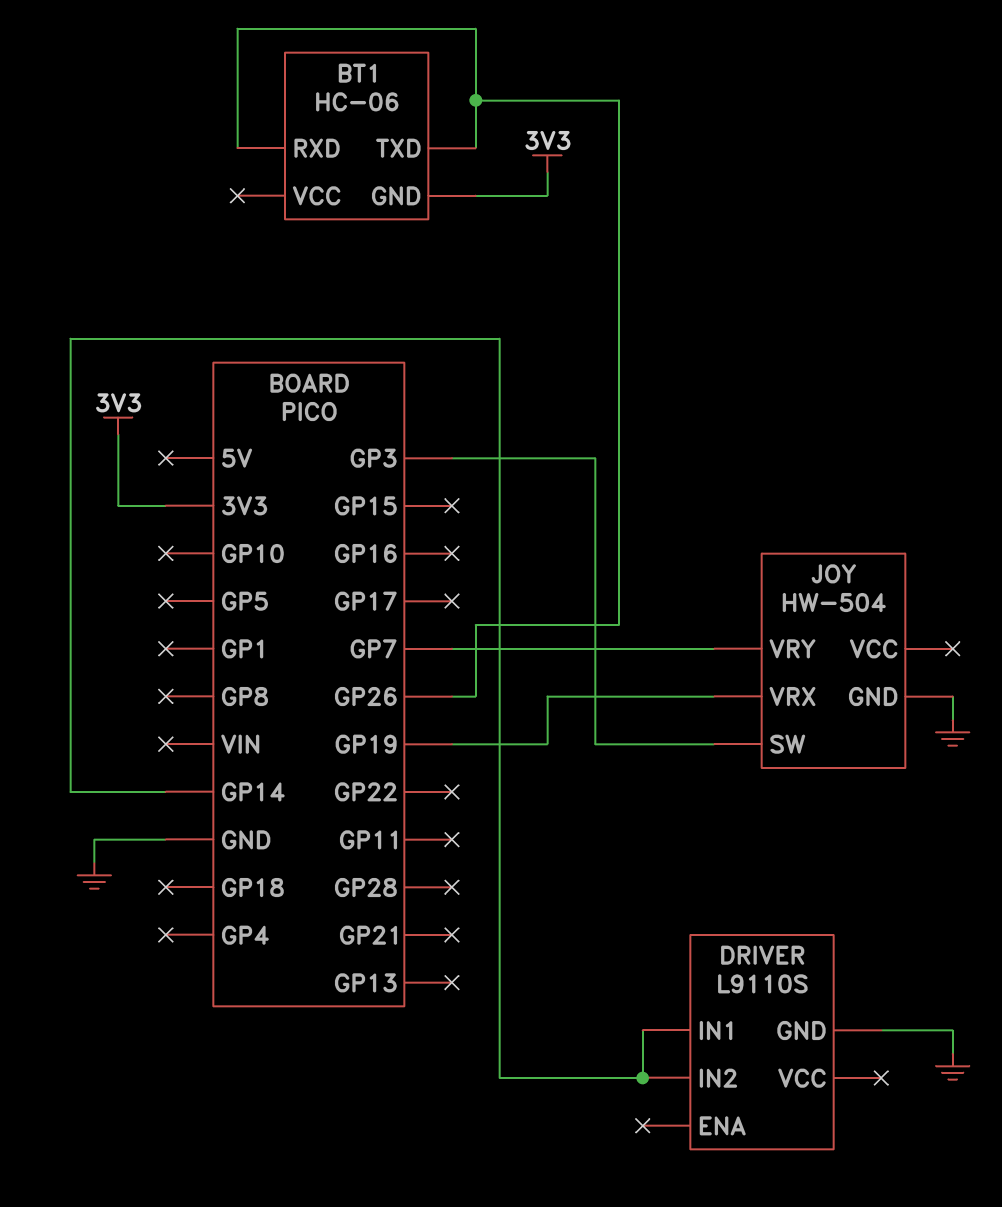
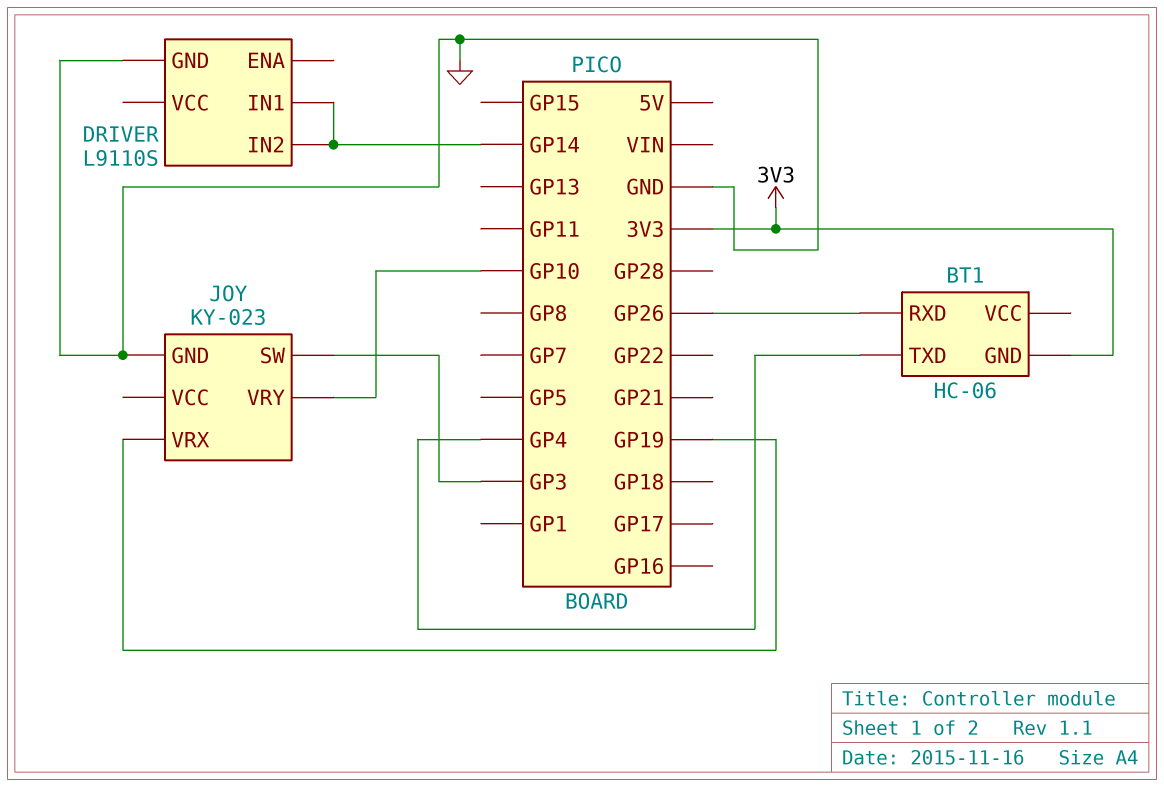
BT1 pin TXD: GP26 -> GP4
JOY: HW-504 -> KY-023
JOY pin VRY: GP7 -> GP10

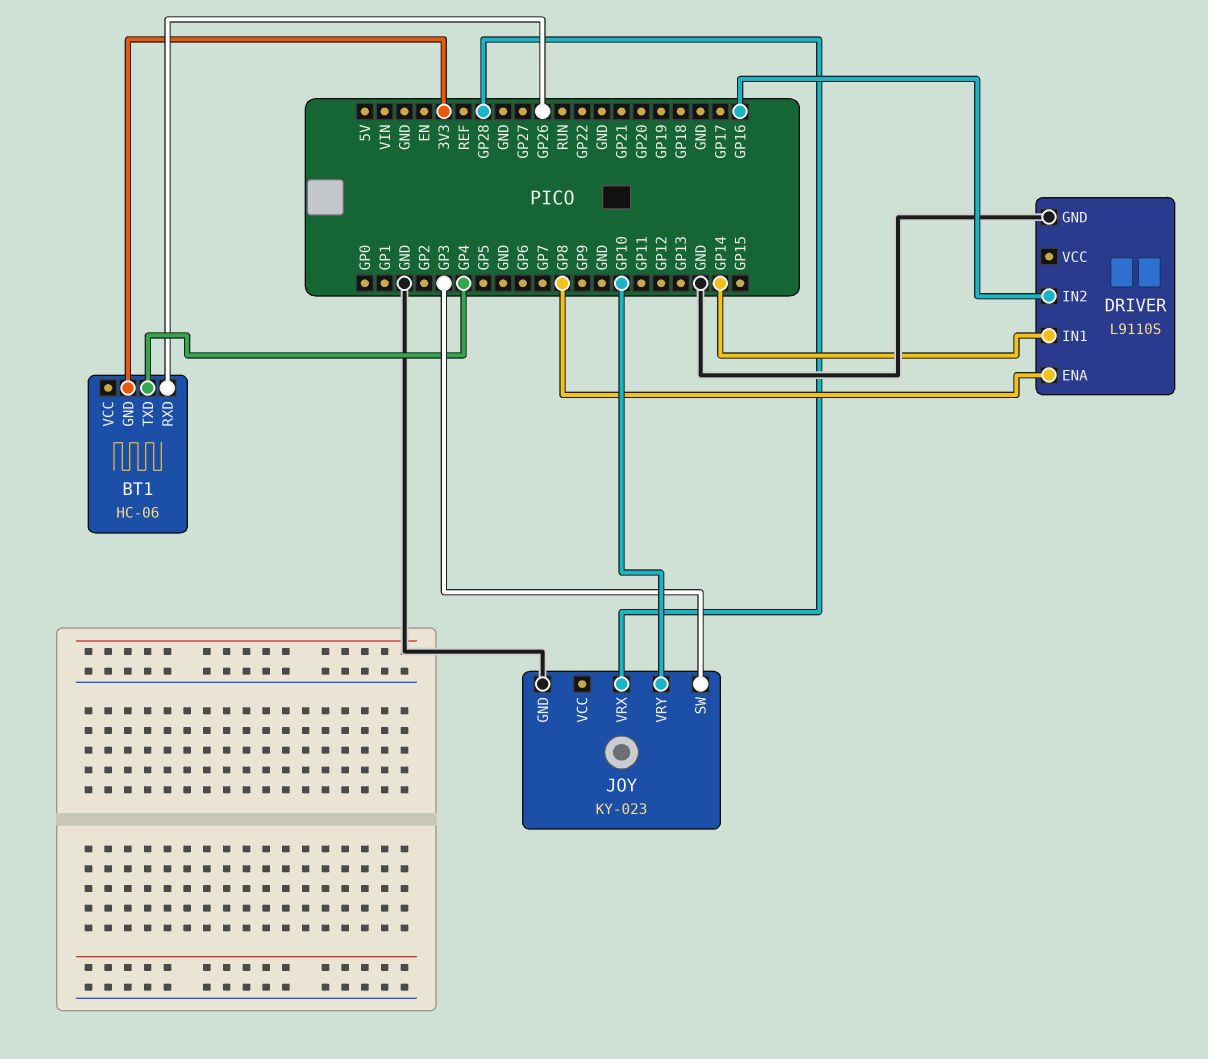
DRIVER pin ENA: none -> GP8
DRIVER pin IN2: GP14 -> GP16
JOY pin VRX: GP19 -> GP28

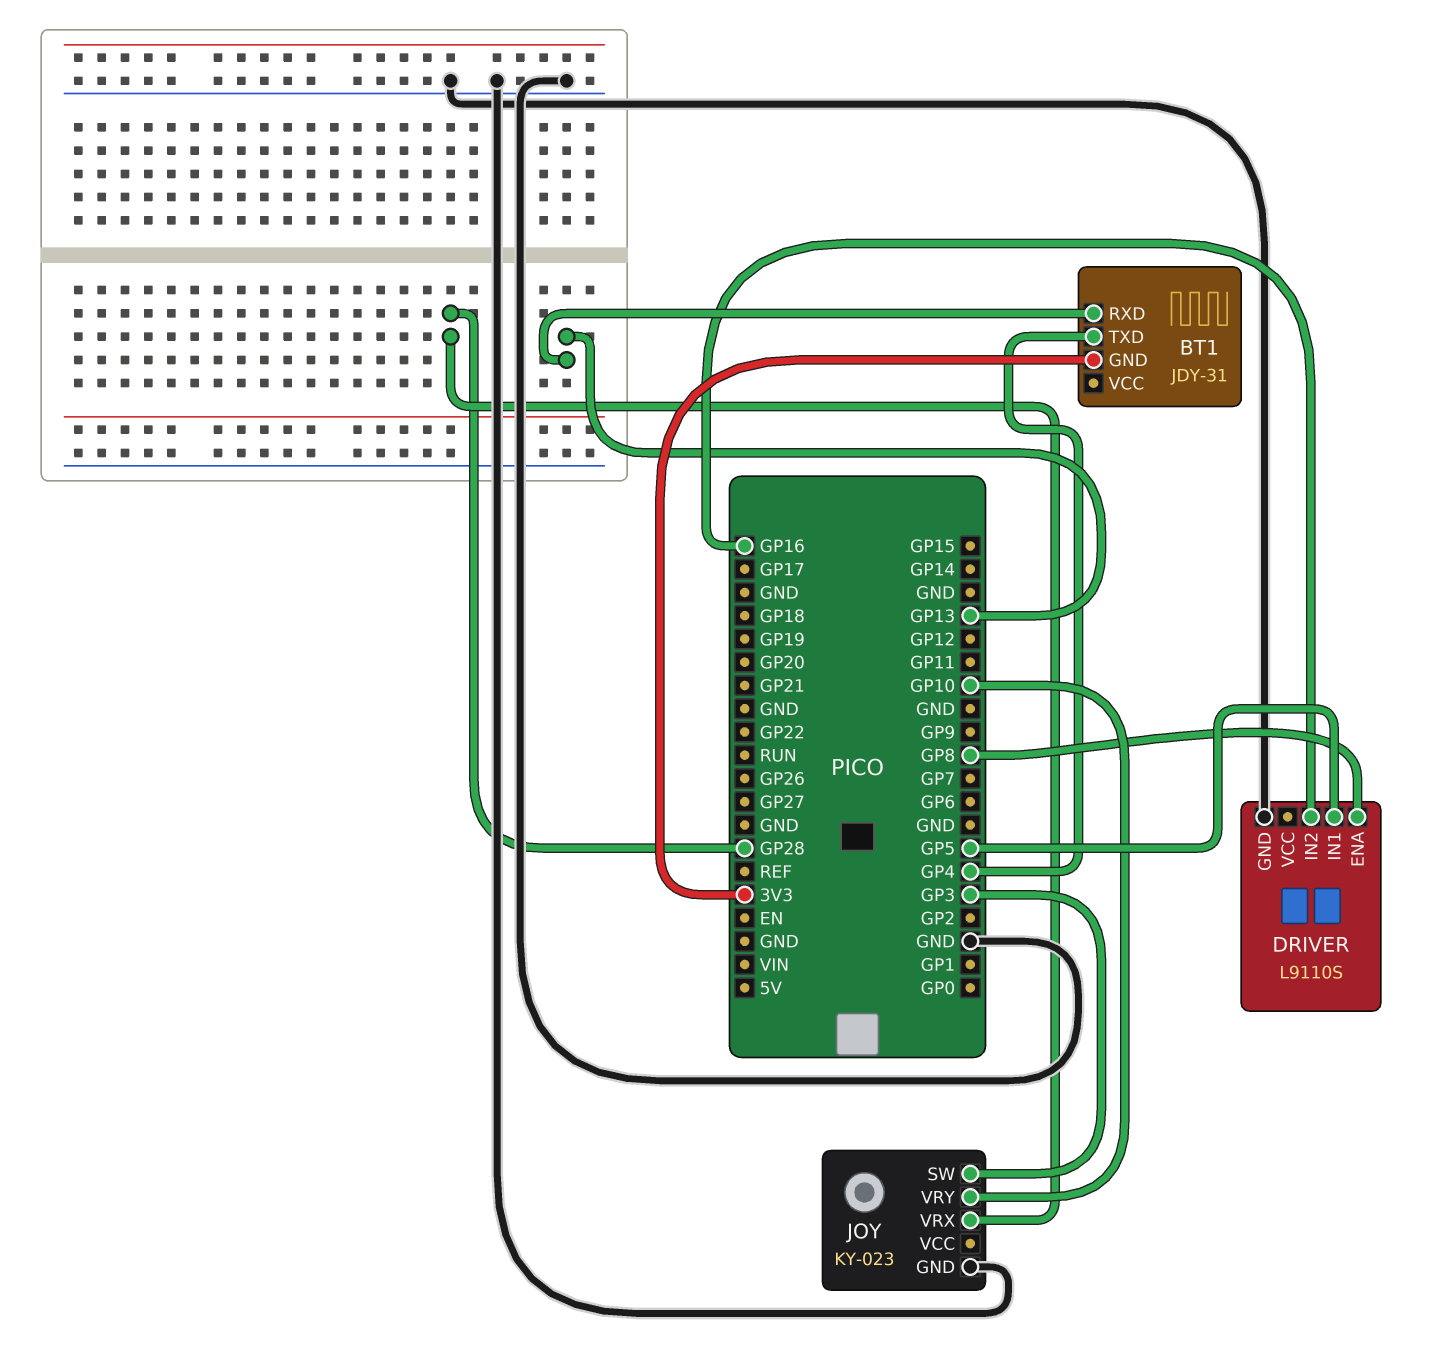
BT1: HC-06 -> JDY-31
BT1 pin RXD: GP26 -> GP13
DRIVER pin IN1: GP14 -> GP5

